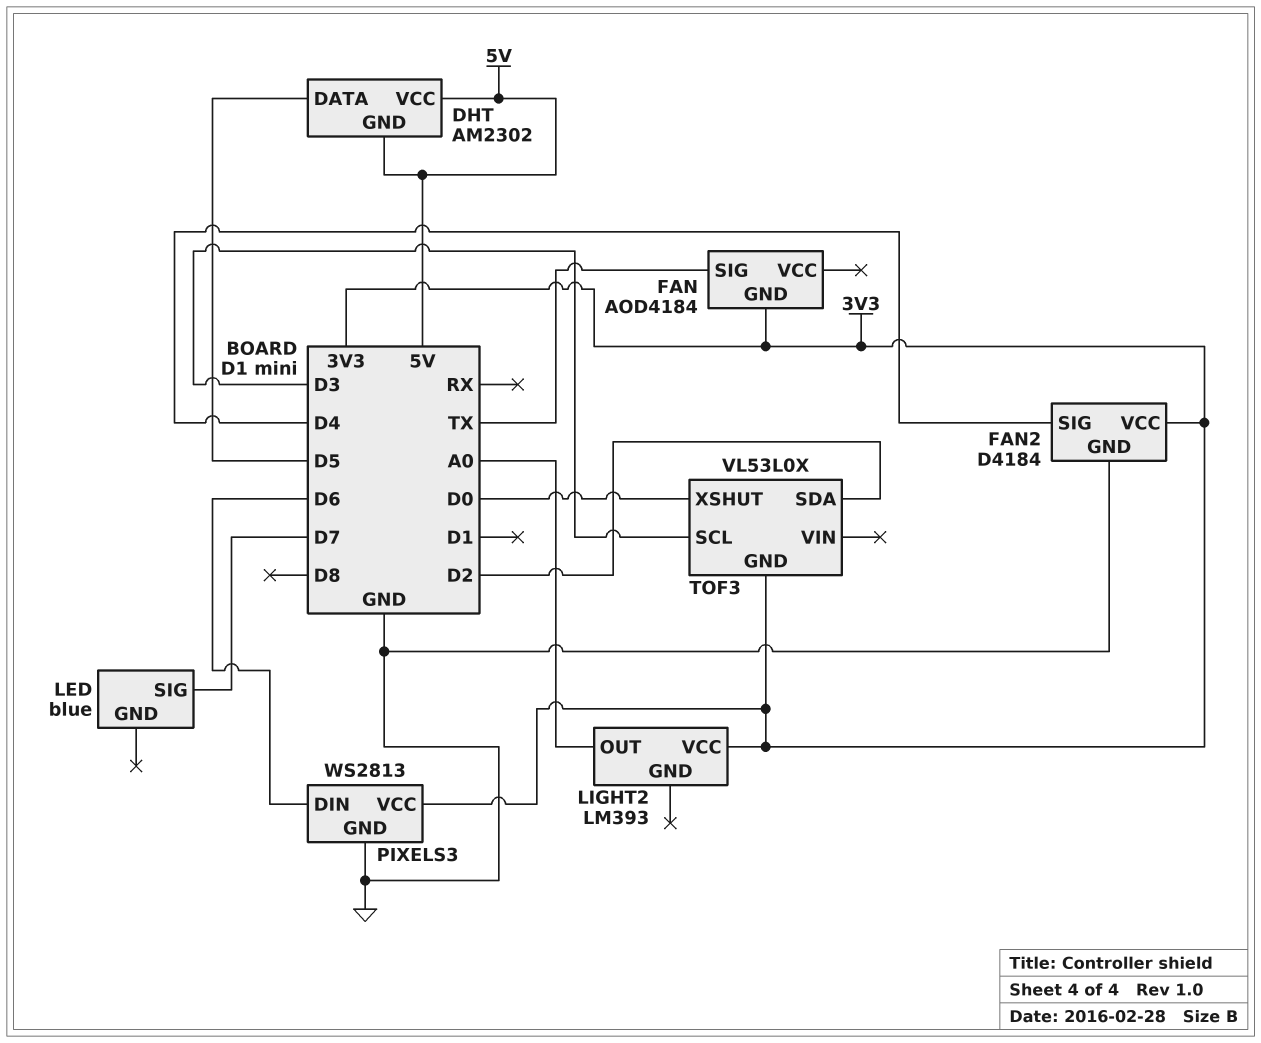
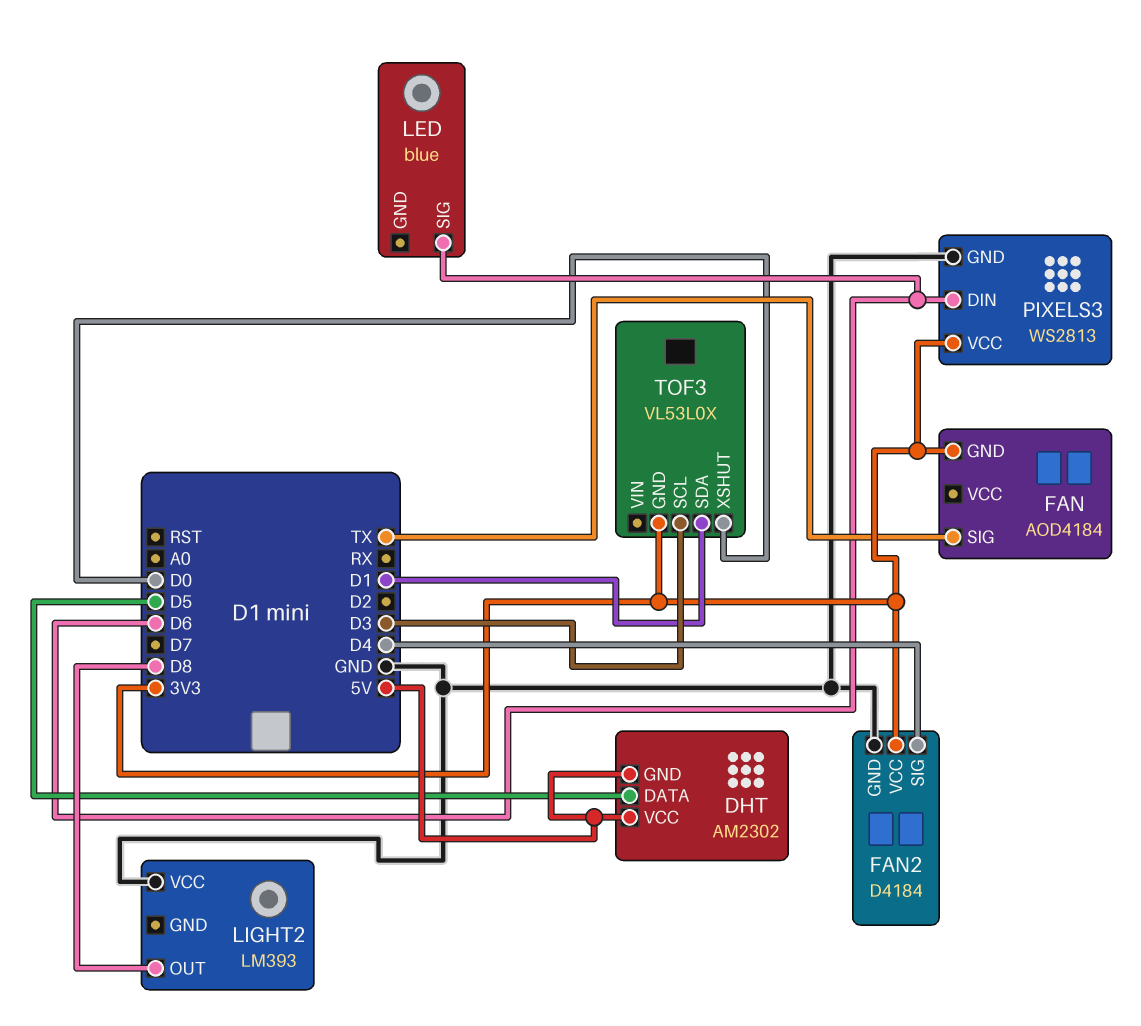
LED pin SIG: D7 -> D6
LIGHT2 pin OUT: A0 -> D8
LIGHT2 pin VCC: 3V3 -> GND
TOF3 pin SDA: D2 -> D1

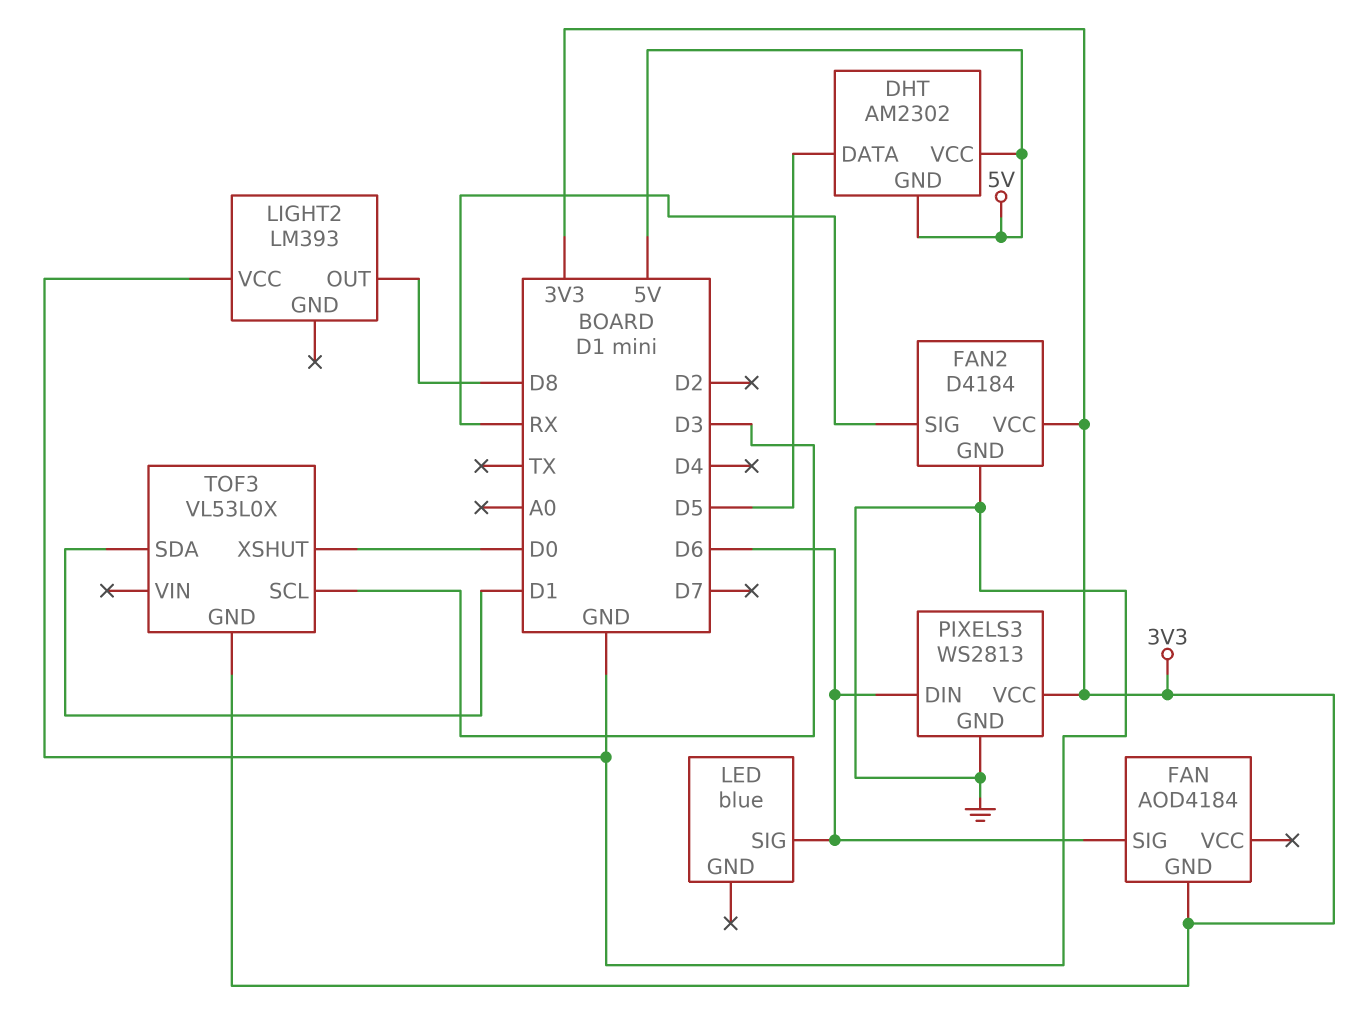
FAN pin SIG: TX -> D6
FAN2 pin SIG: D4 -> RX

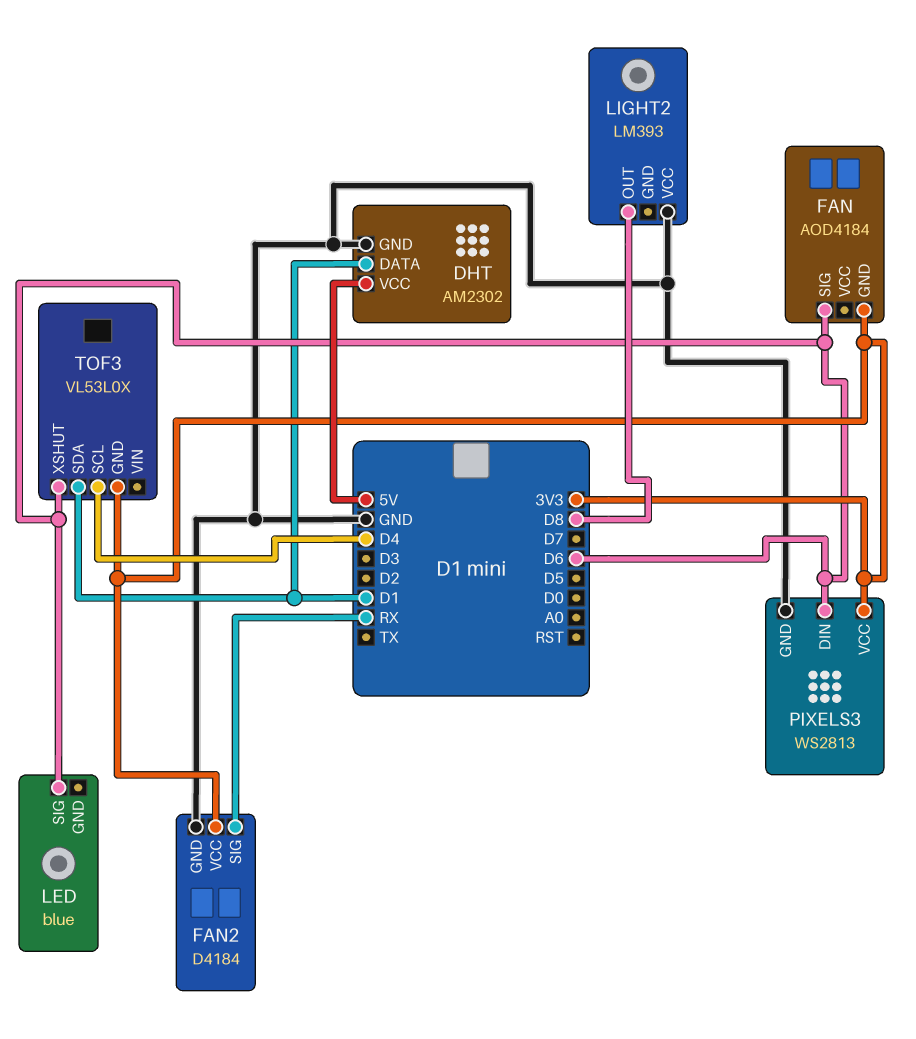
DHT pin DATA: D5 -> D1
DHT pin GND: 5V -> GND
TOF3 pin SCL: D3 -> D4
TOF3 pin XSHUT: D0 -> D6

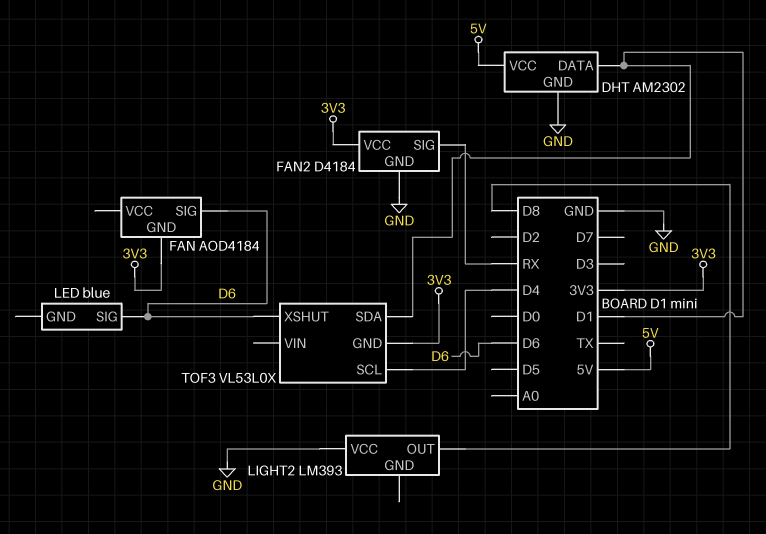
PIXELS3: WS2813 -> none
PIXELS3 pin DIN: D6 -> none
PIXELS3 pin GND: GND -> none
PIXELS3 pin VCC: 3V3 -> none

